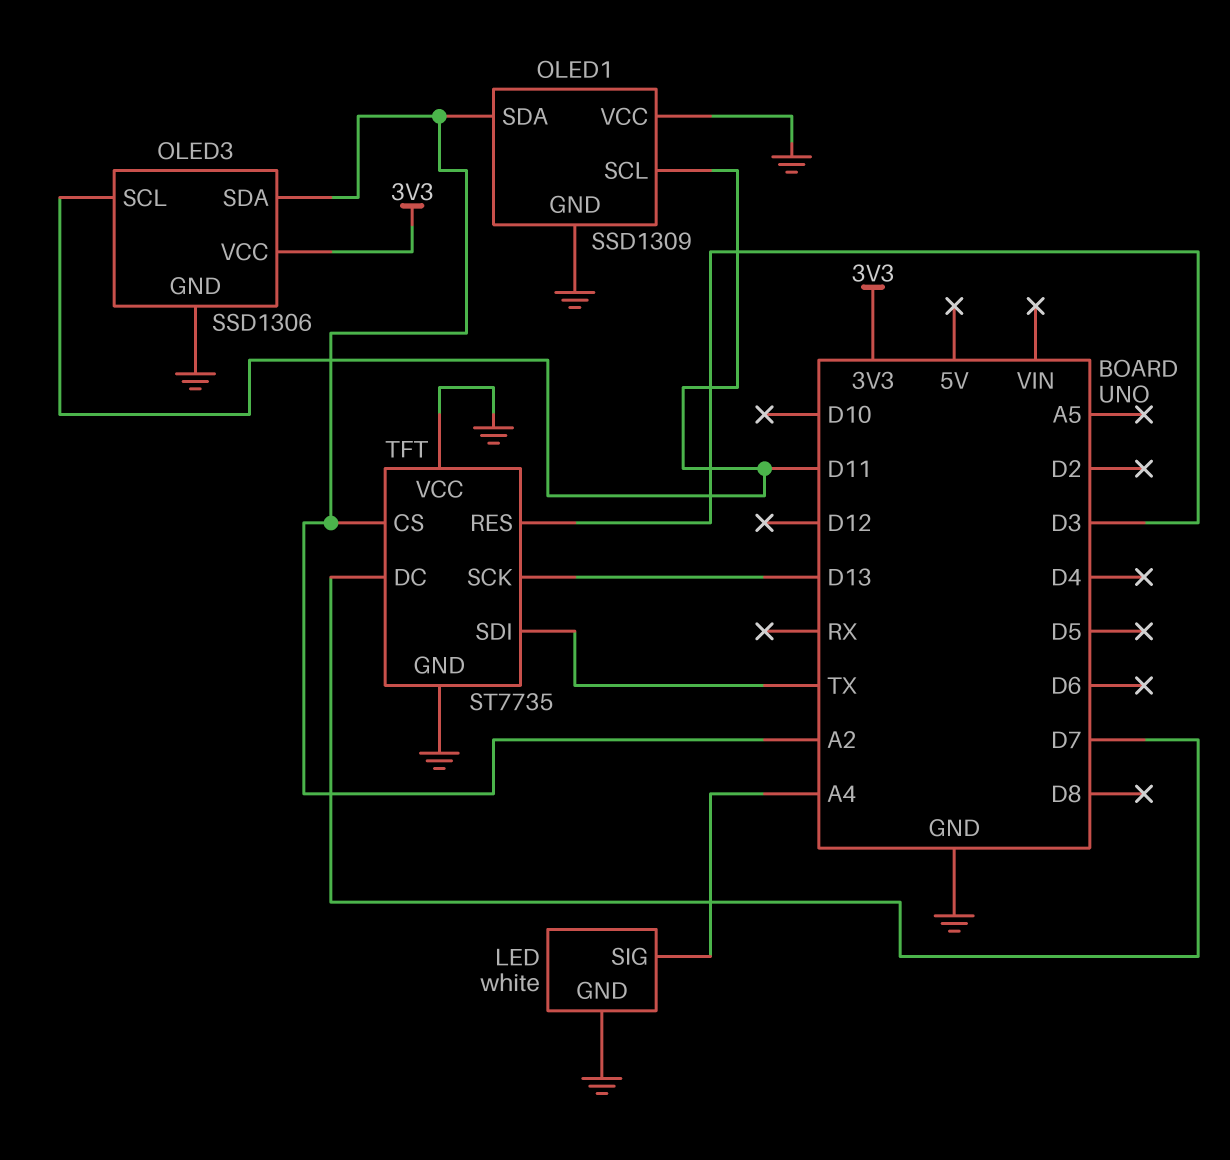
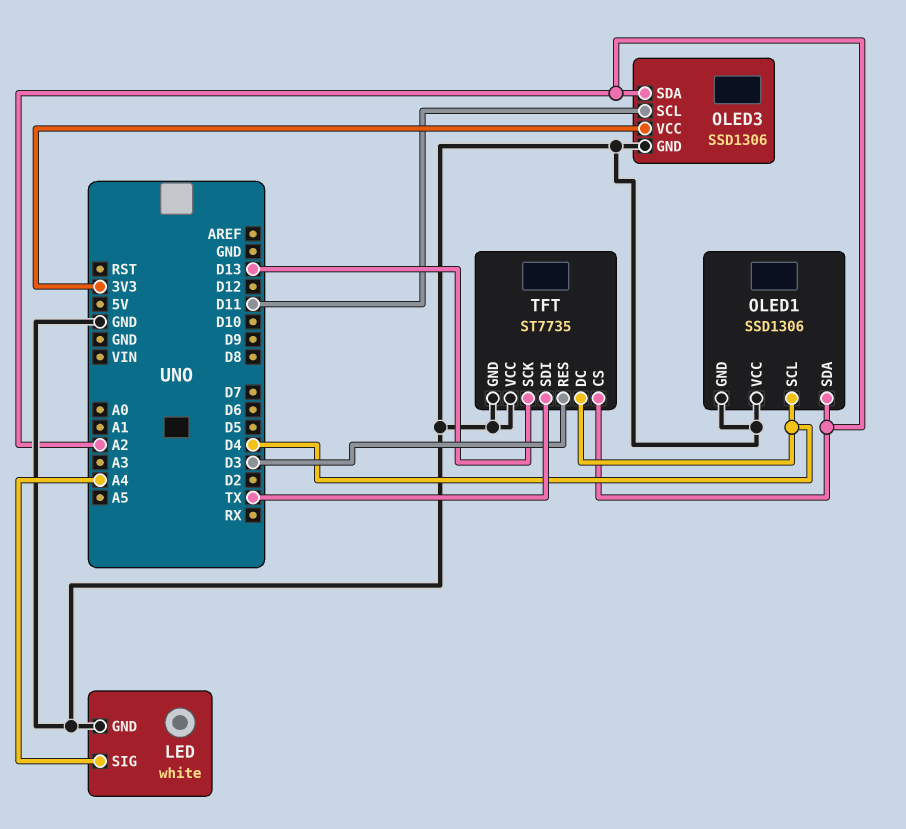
OLED1: SSD1309 -> SSD1306
OLED1 pin SCL: D11 -> D4
TFT pin DC: D7 -> D4

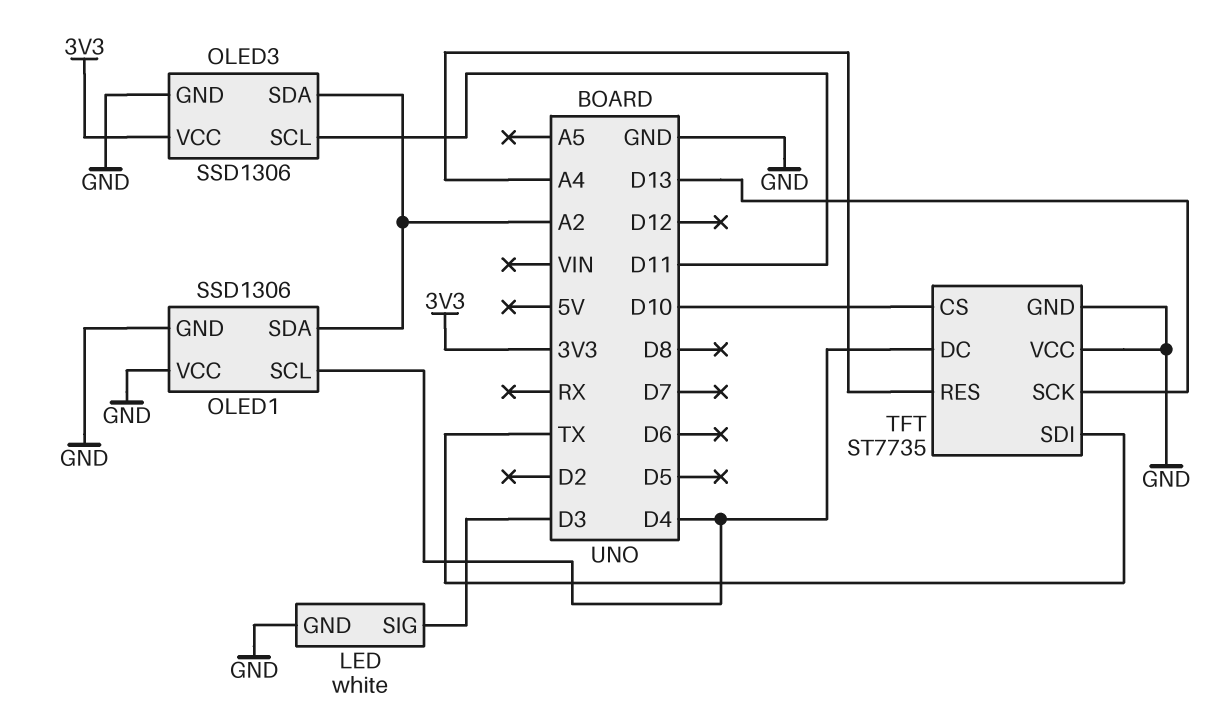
LED pin SIG: A4 -> D3
TFT pin CS: A2 -> D10
TFT pin RES: D3 -> A4

